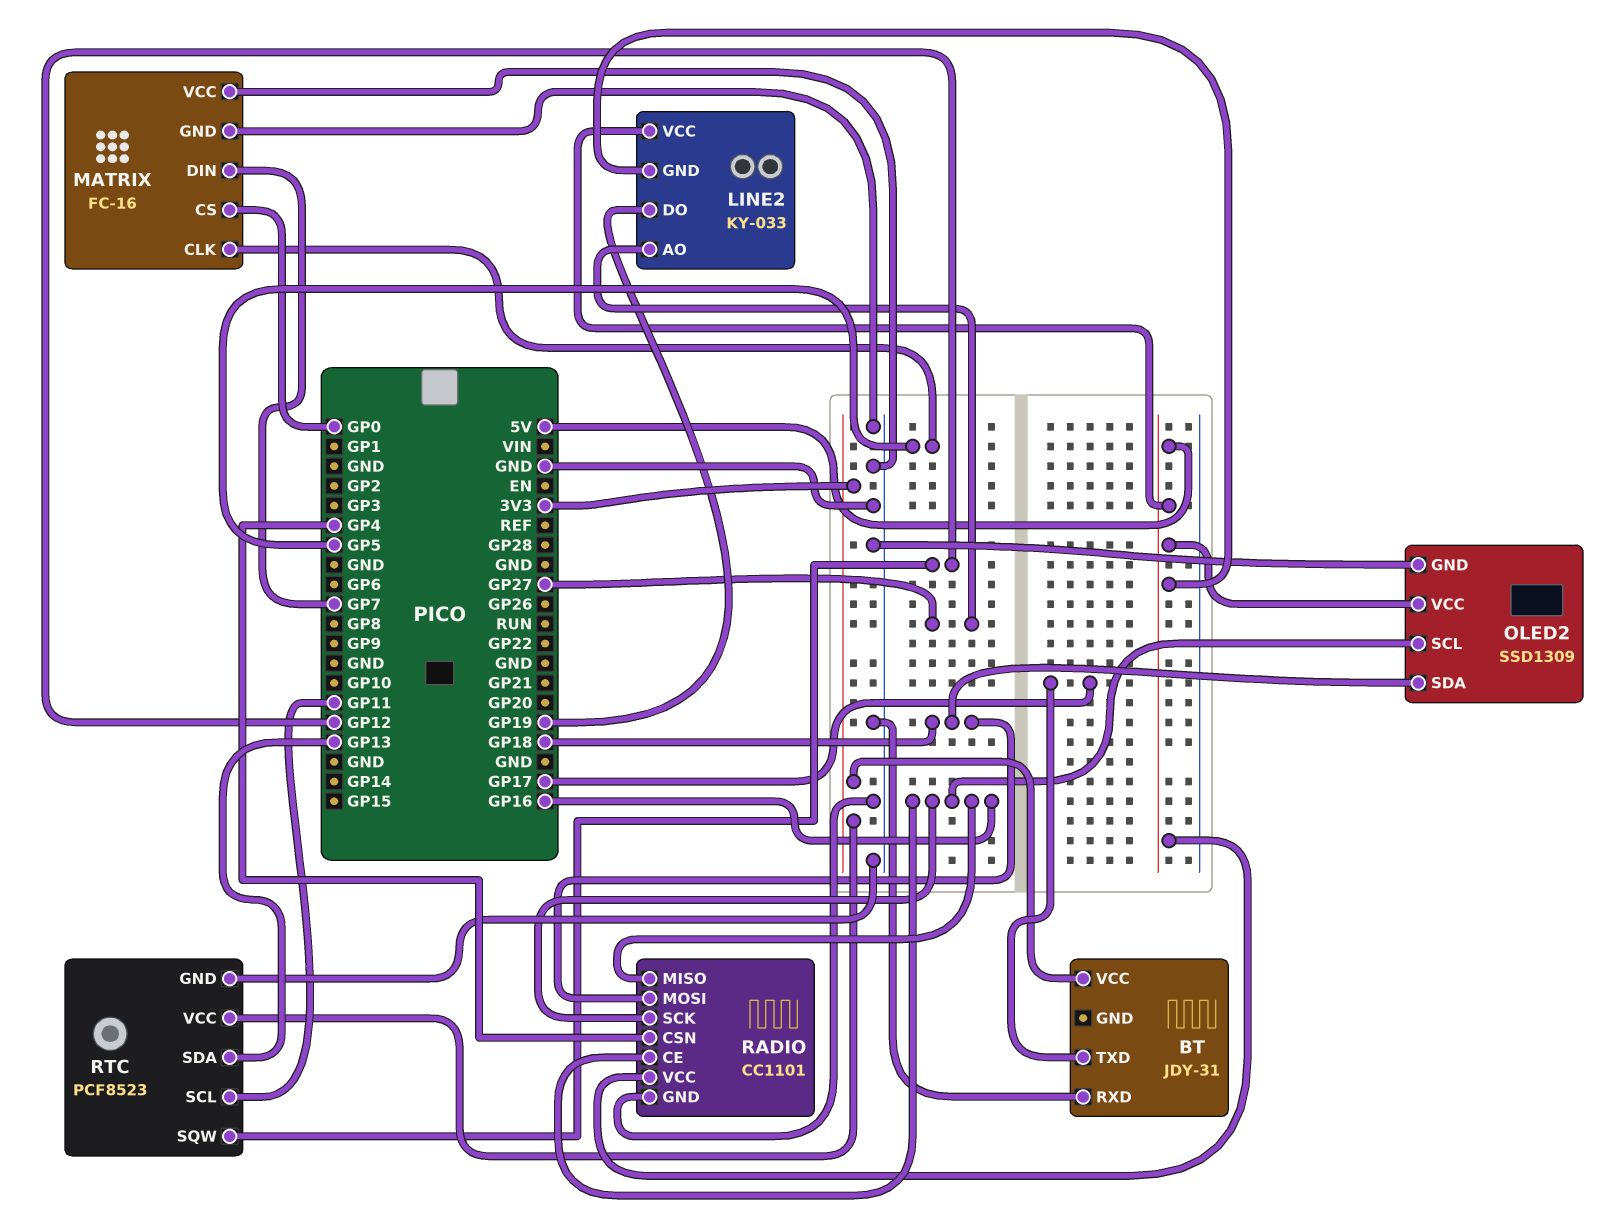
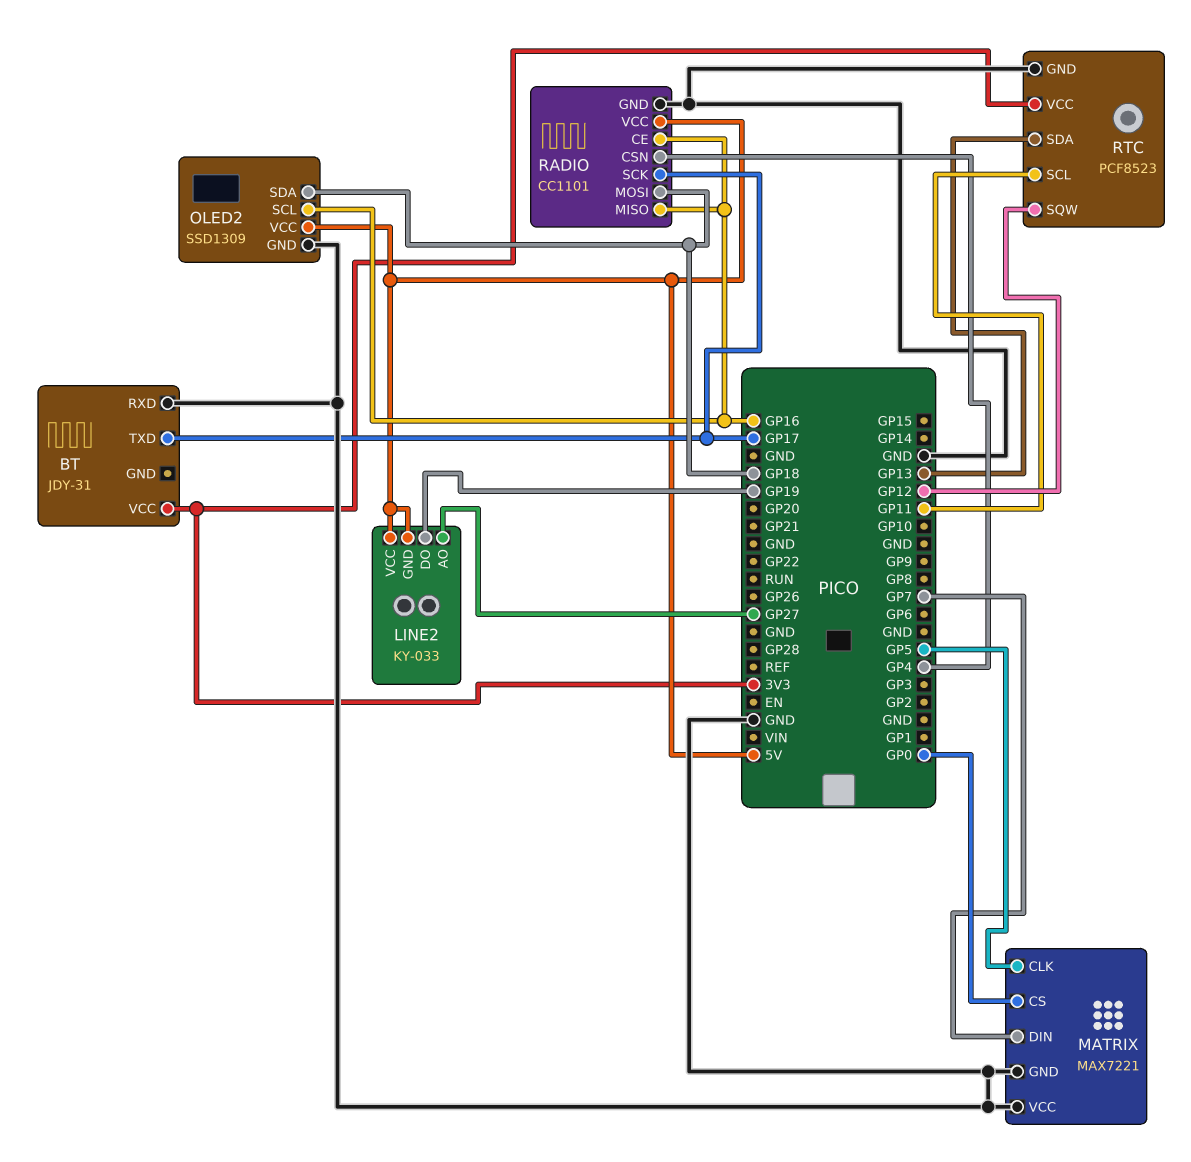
MATRIX: FC-16 -> MAX7221
RADIO pin SCK: GP16 -> GP17

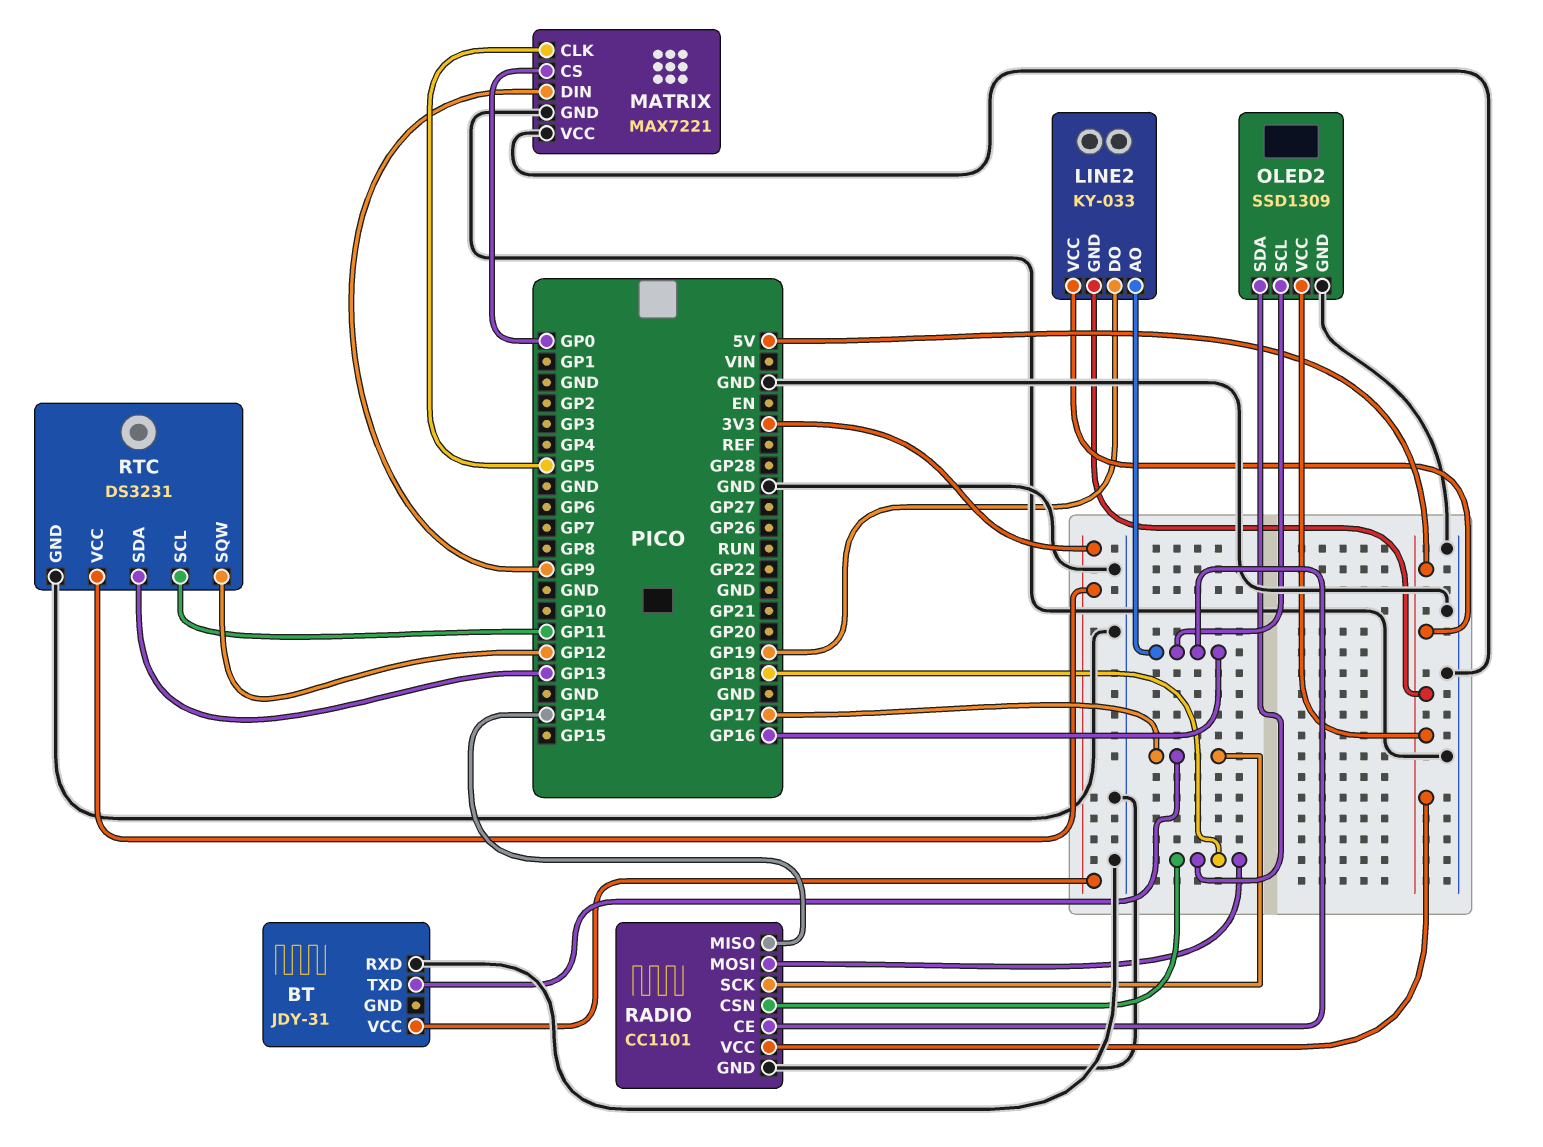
LINE2 pin AO: GP27 -> GP16
MATRIX pin DIN: GP7 -> GP9
RADIO pin CSN: GP4 -> GP18
RADIO pin MISO: GP16 -> GP14
RTC: PCF8523 -> DS3231

